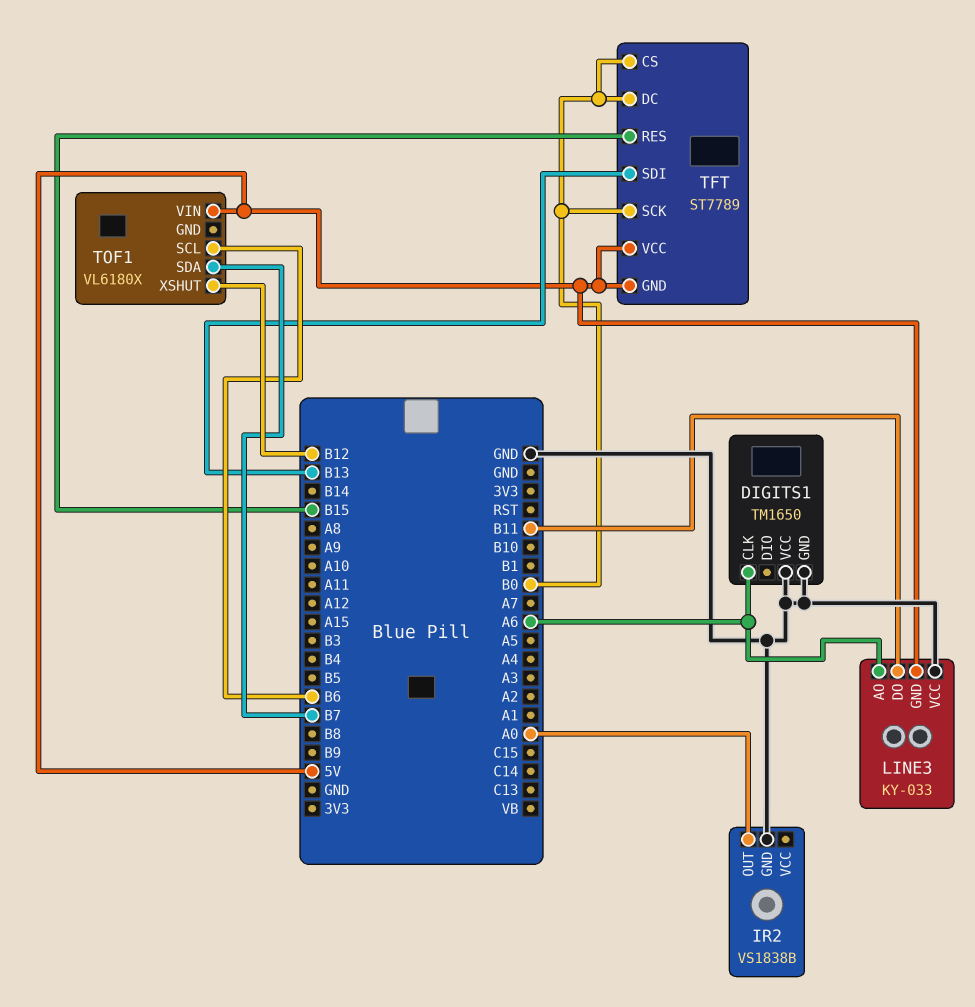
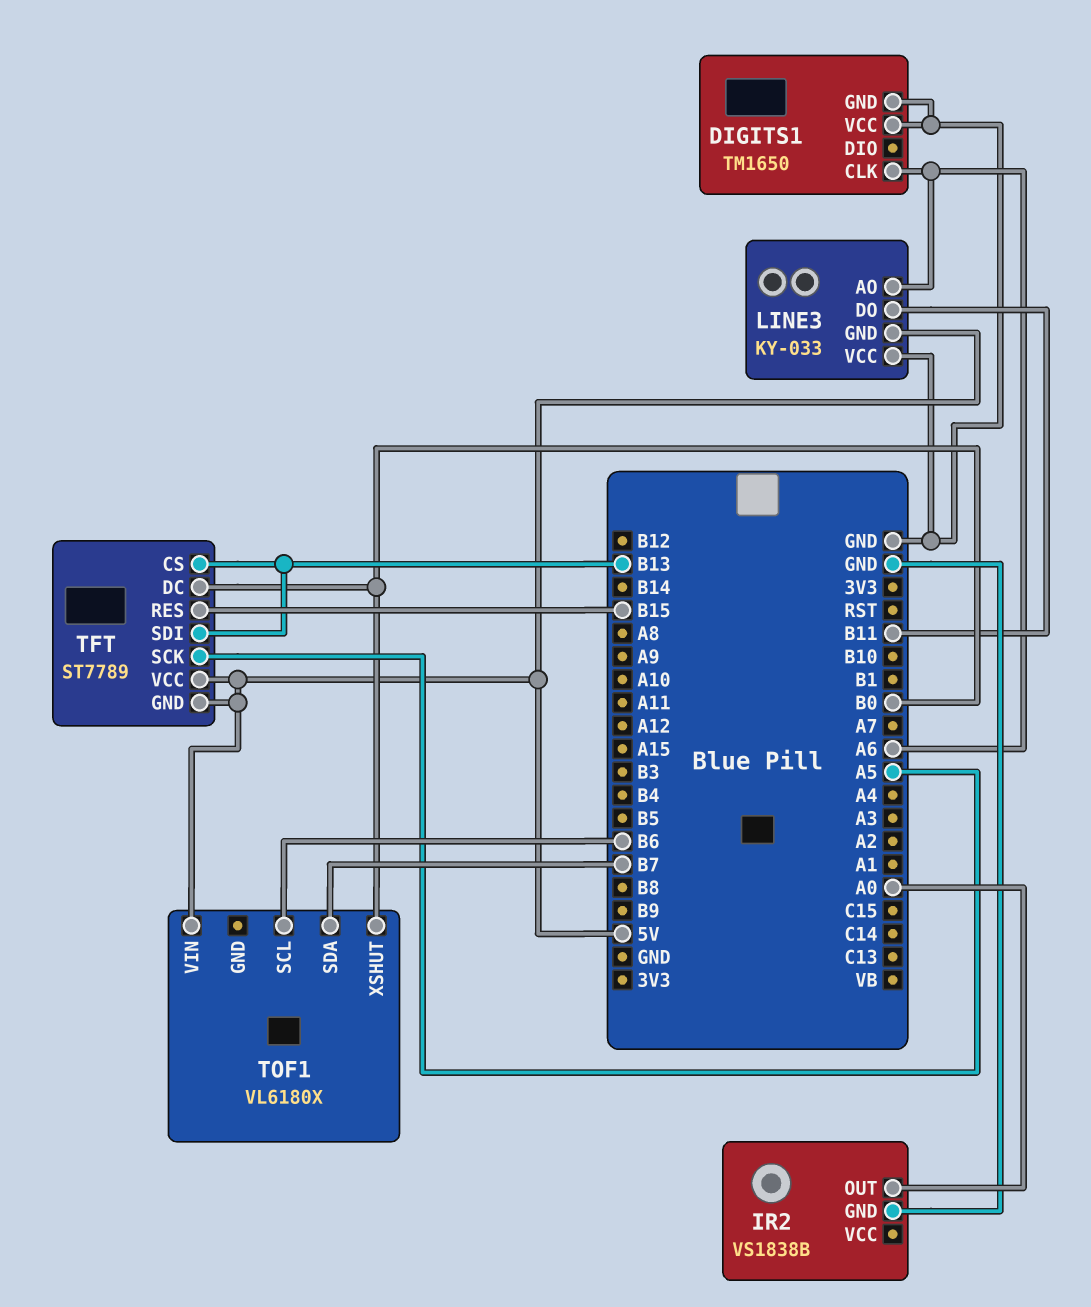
TFT pin CS: B0 -> B13
TFT pin SCK: B0 -> A5
TOF1 pin XSHUT: B12 -> B0

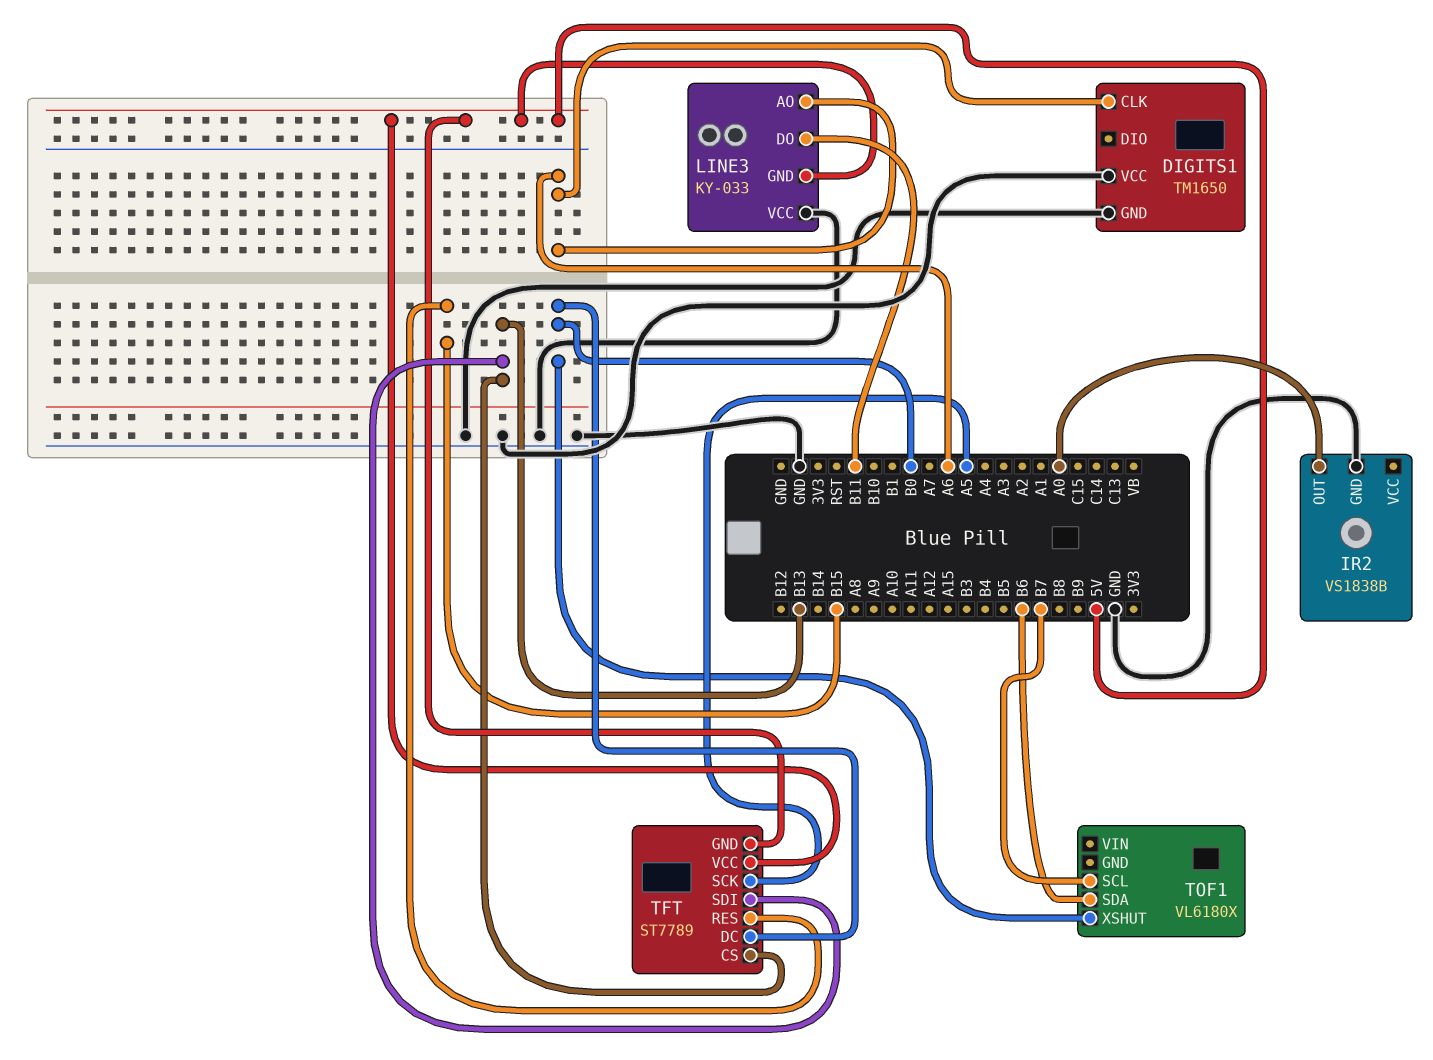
TOF1 pin SCL: B6 -> B7
TOF1 pin SDA: B7 -> B6
TOF1 pin VIN: 5V -> none

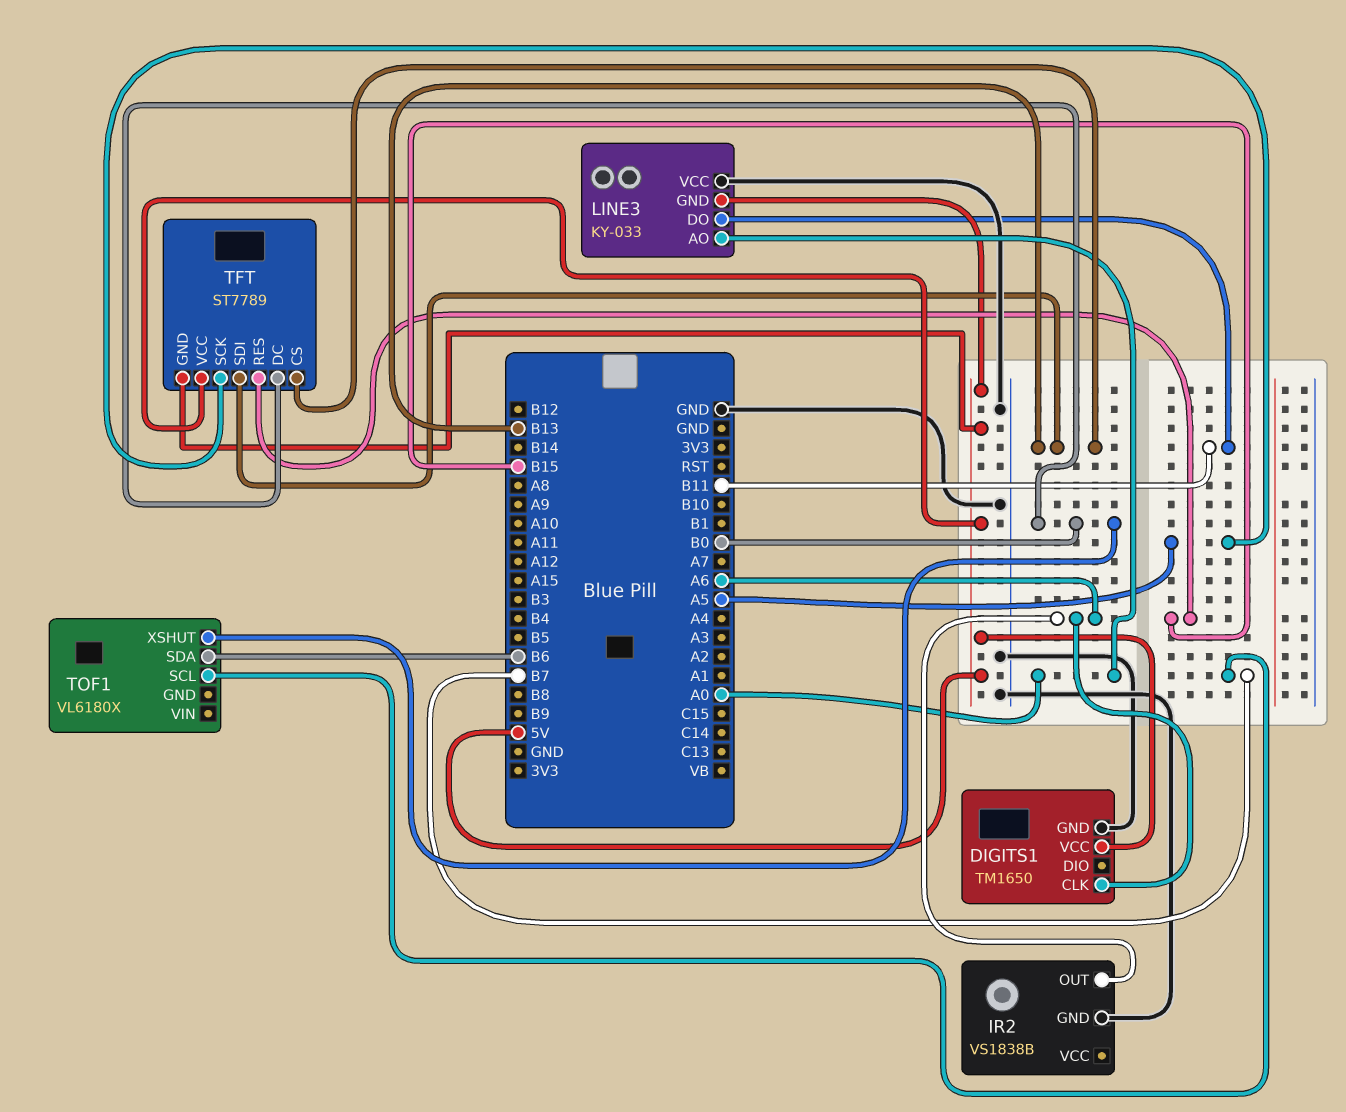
DIGITS1 pin VCC: GND -> 5V
IR2 pin OUT: A0 -> A6
LINE3 pin AO: A6 -> A0

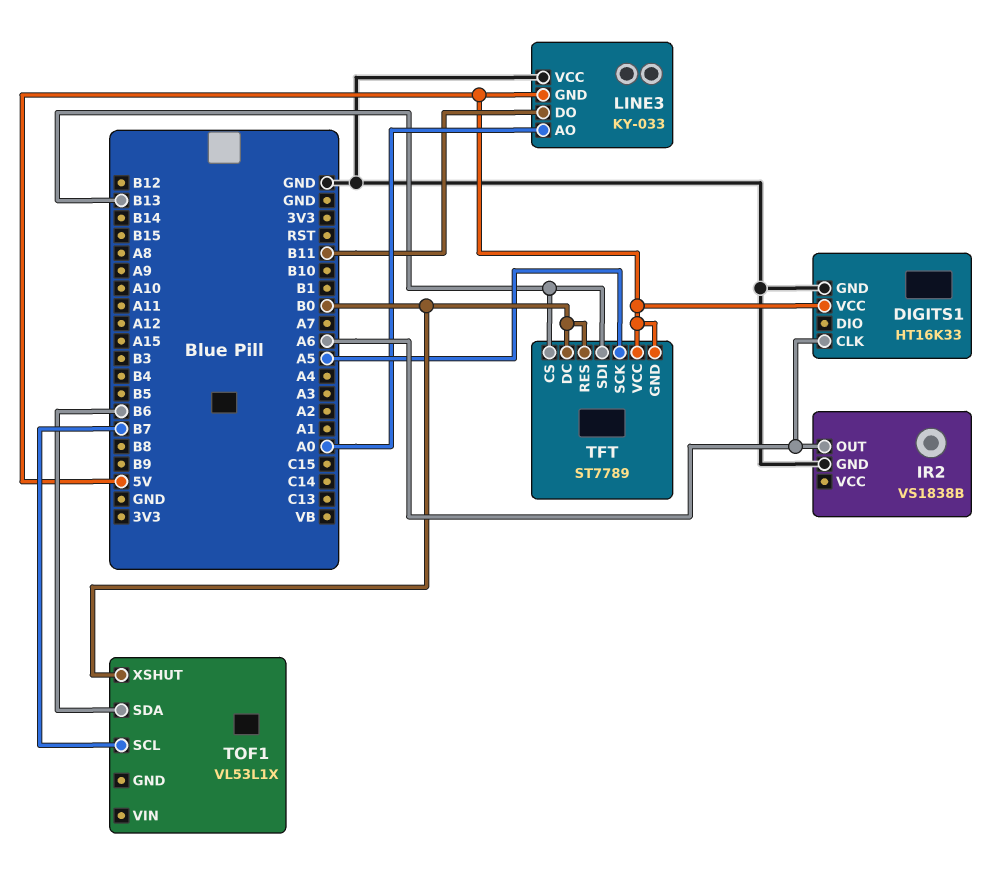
DIGITS1: TM1650 -> HT16K33
TFT pin RES: B15 -> B0
TOF1: VL6180X -> VL53L1X

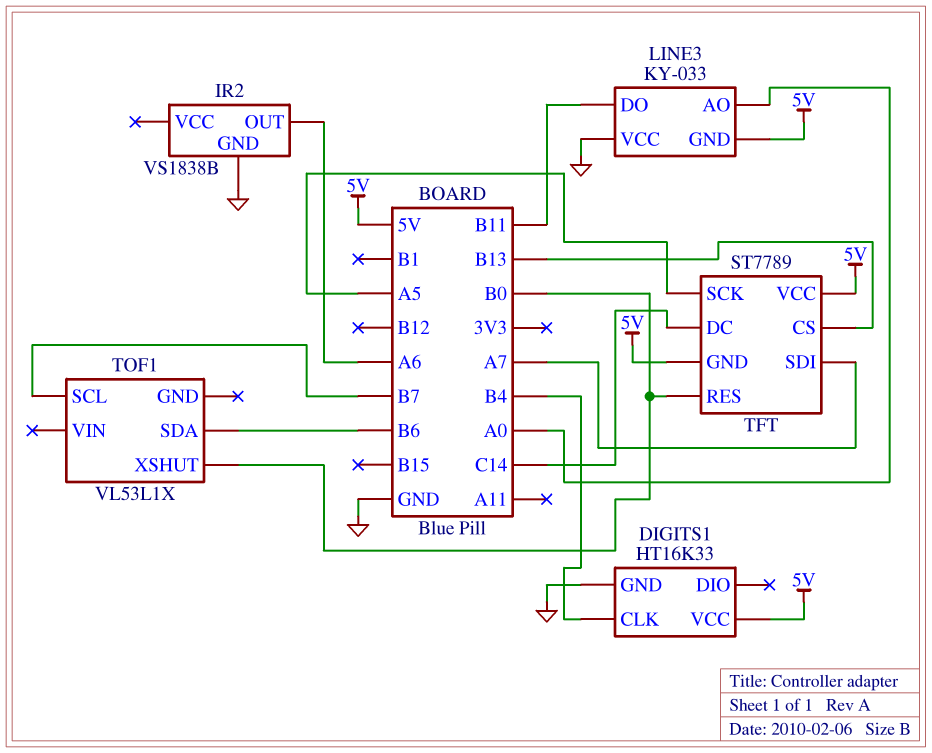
DIGITS1 pin CLK: A6 -> B4
TFT pin DC: B0 -> C14
TFT pin SDI: B13 -> A7

